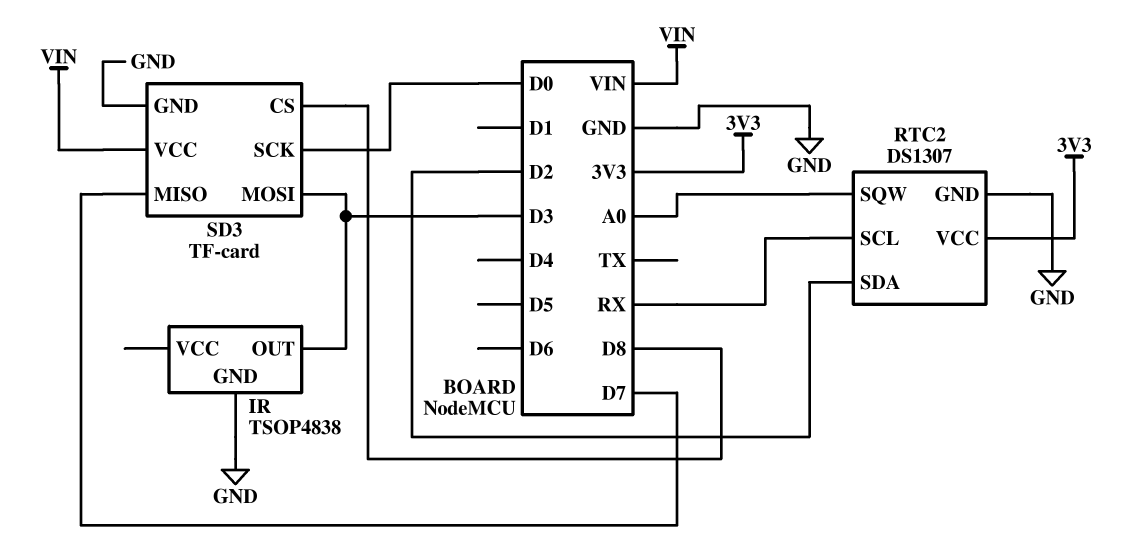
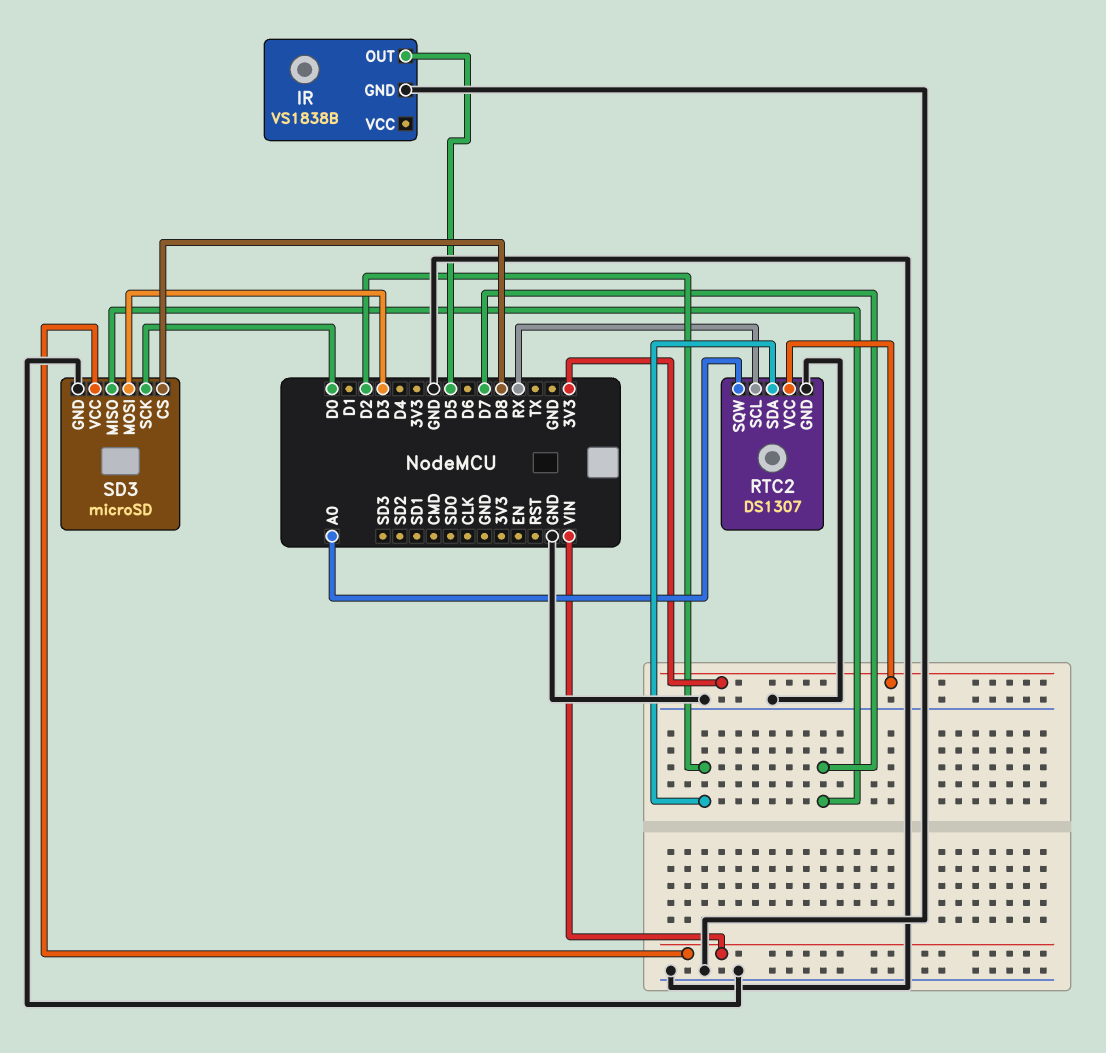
IR: TSOP4838 -> VS1838B
IR pin OUT: D3 -> D5
SD3: TF-card -> microSD

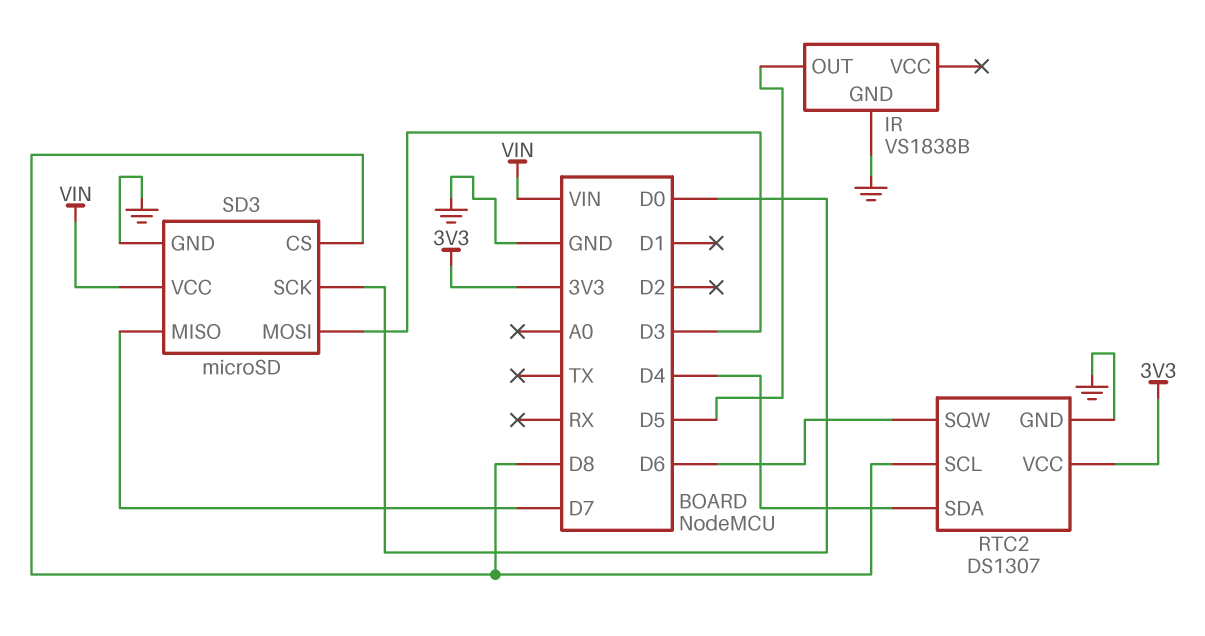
RTC2 pin SCL: RX -> D8
RTC2 pin SDA: D2 -> D4
RTC2 pin SQW: A0 -> D6

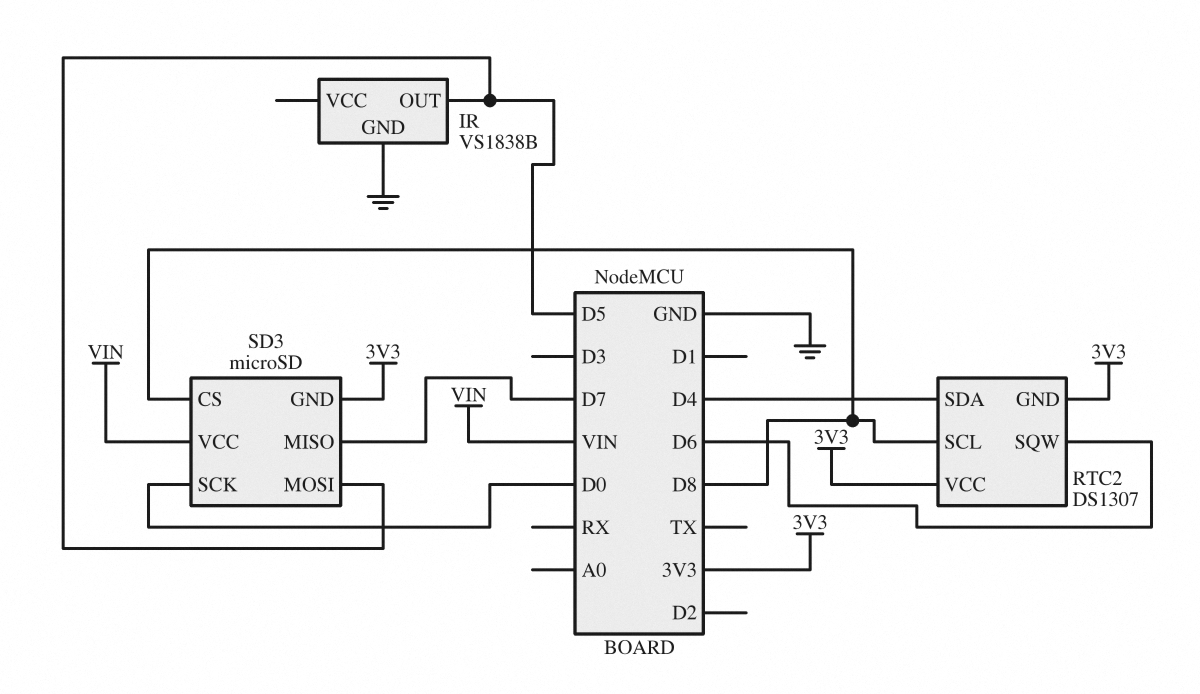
RTC2 pin GND: GND -> 3V3
SD3 pin GND: GND -> 3V3
SD3 pin MOSI: D3 -> D5

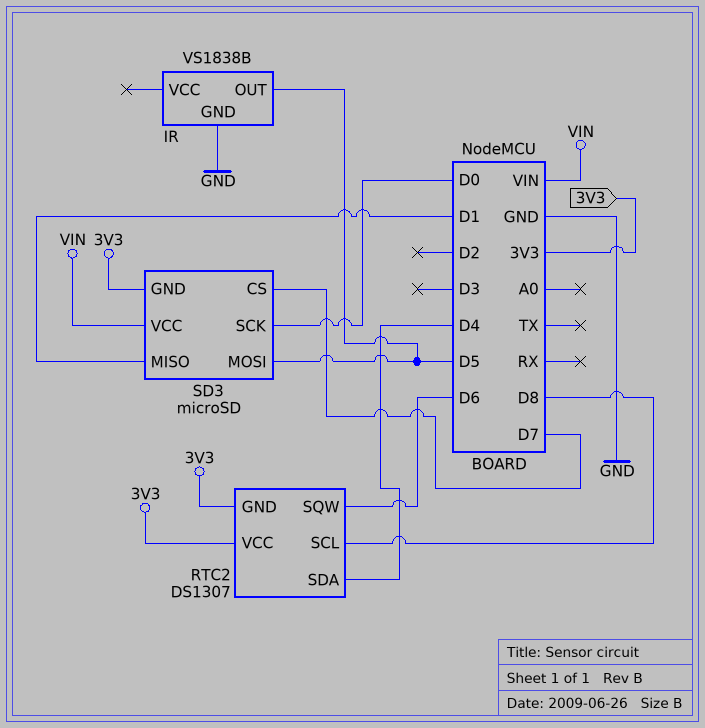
SD3 pin CS: D8 -> D7
SD3 pin MISO: D7 -> D1

